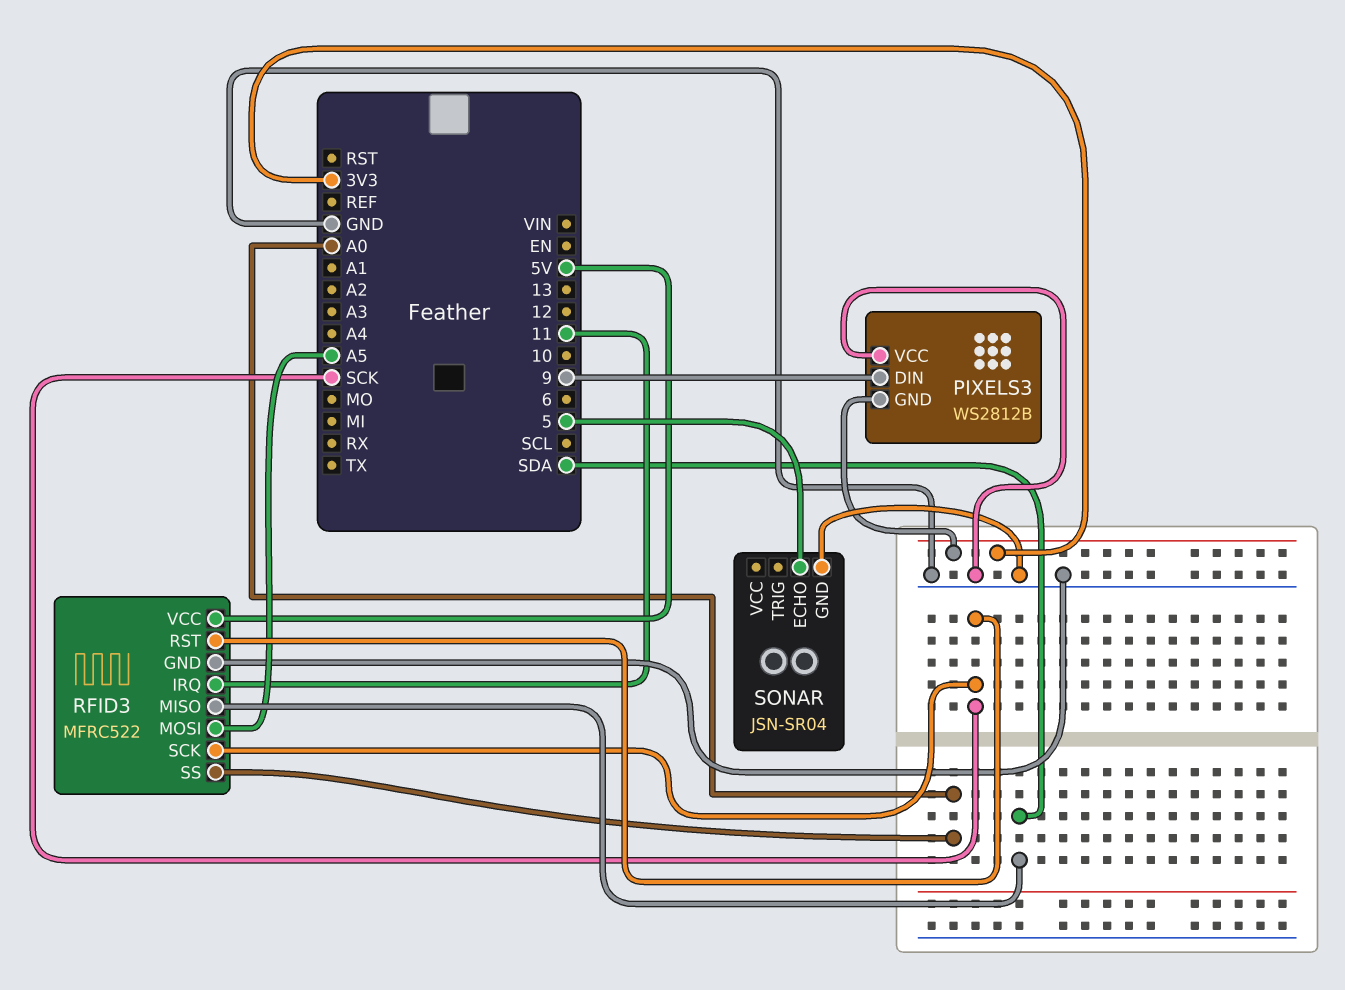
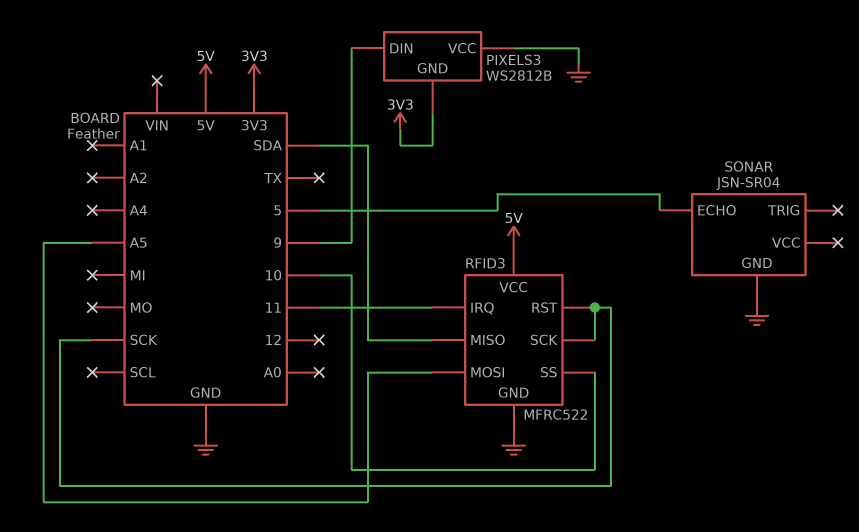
RFID3 pin SS: A0 -> 10

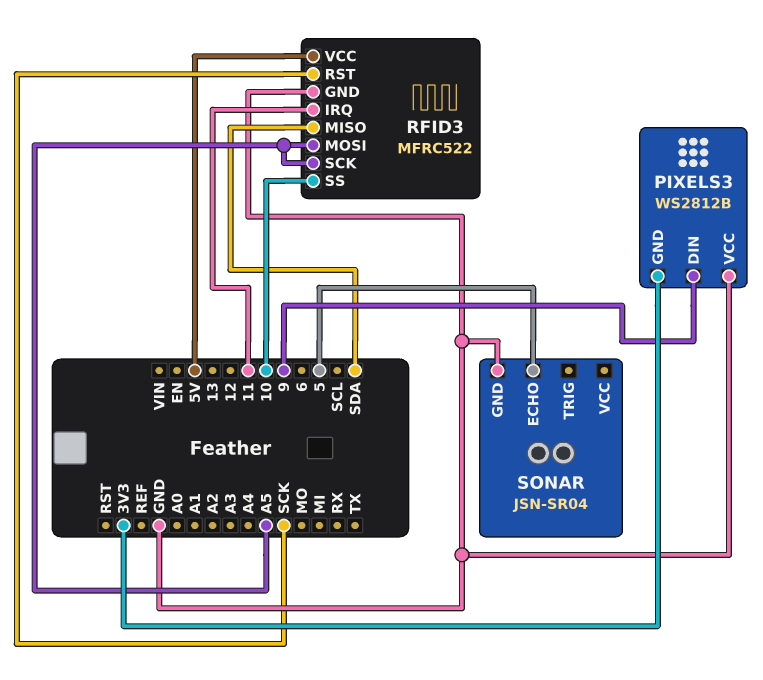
RFID3 pin SCK: SCK -> A5

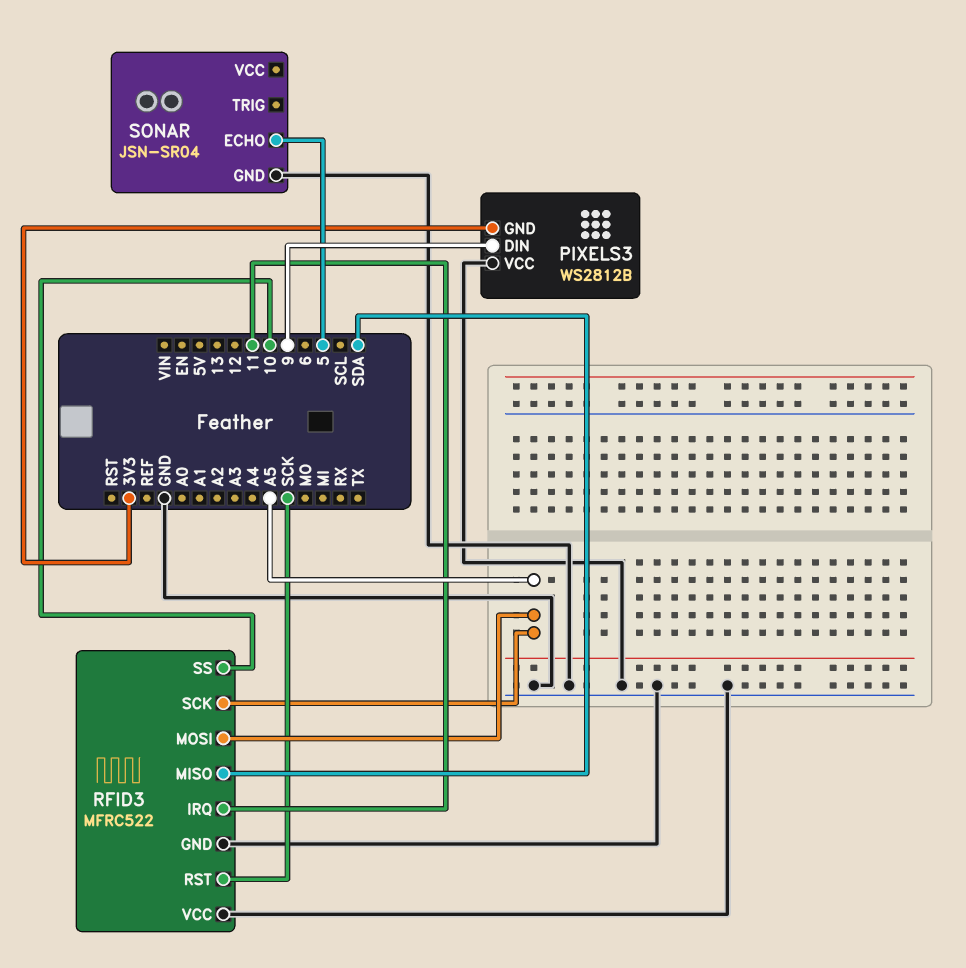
RFID3 pin VCC: 5V -> GND

